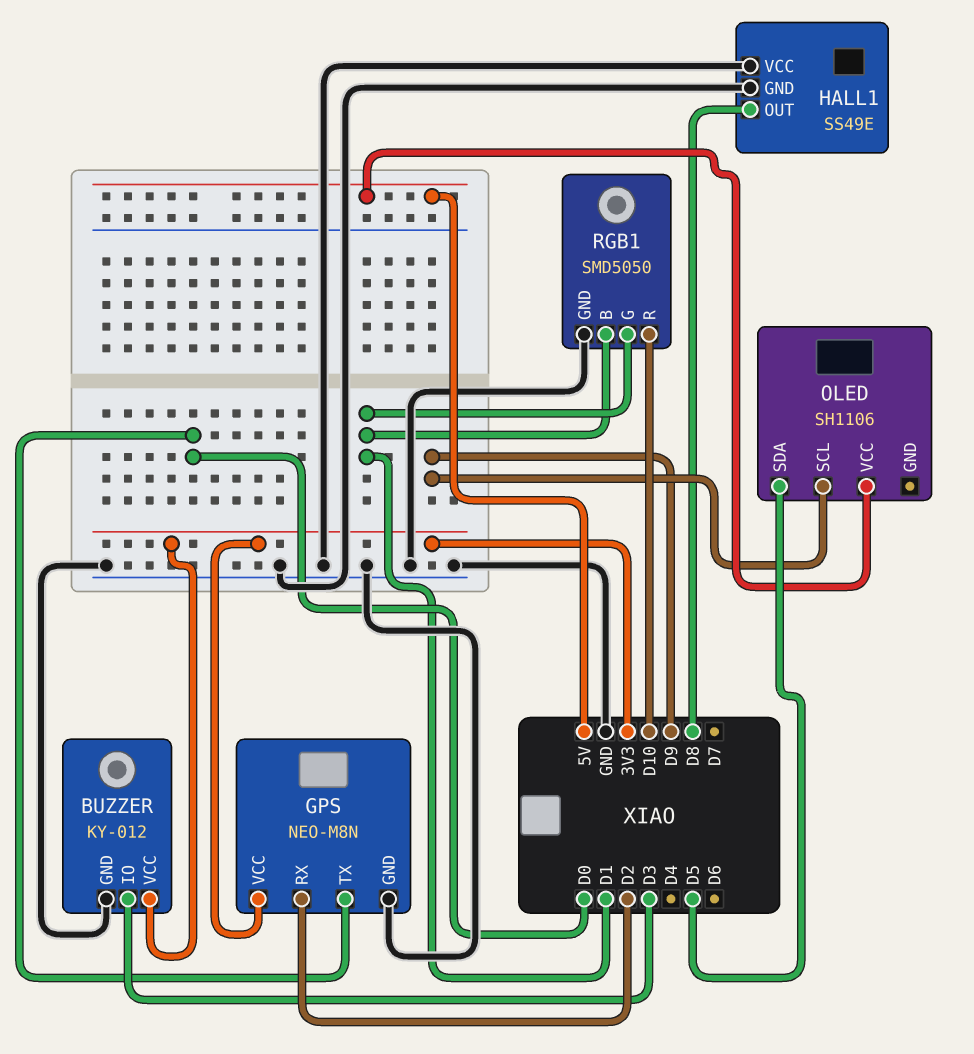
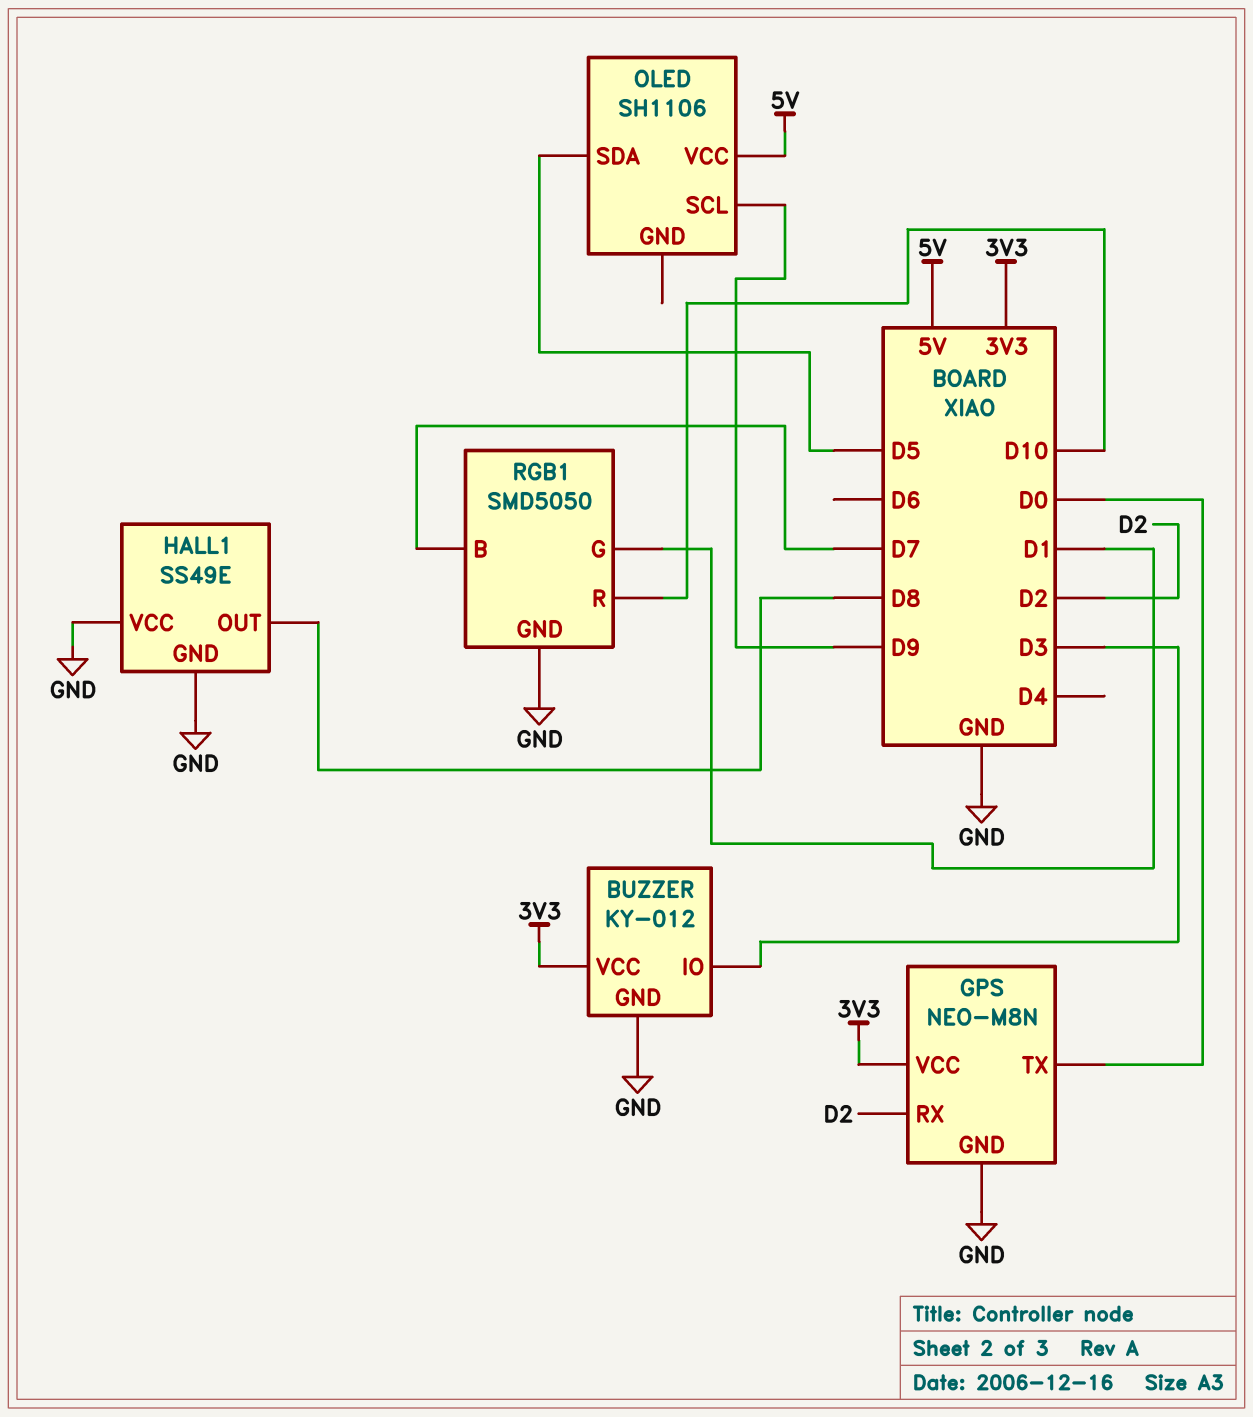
RGB1 pin B: D1 -> D7

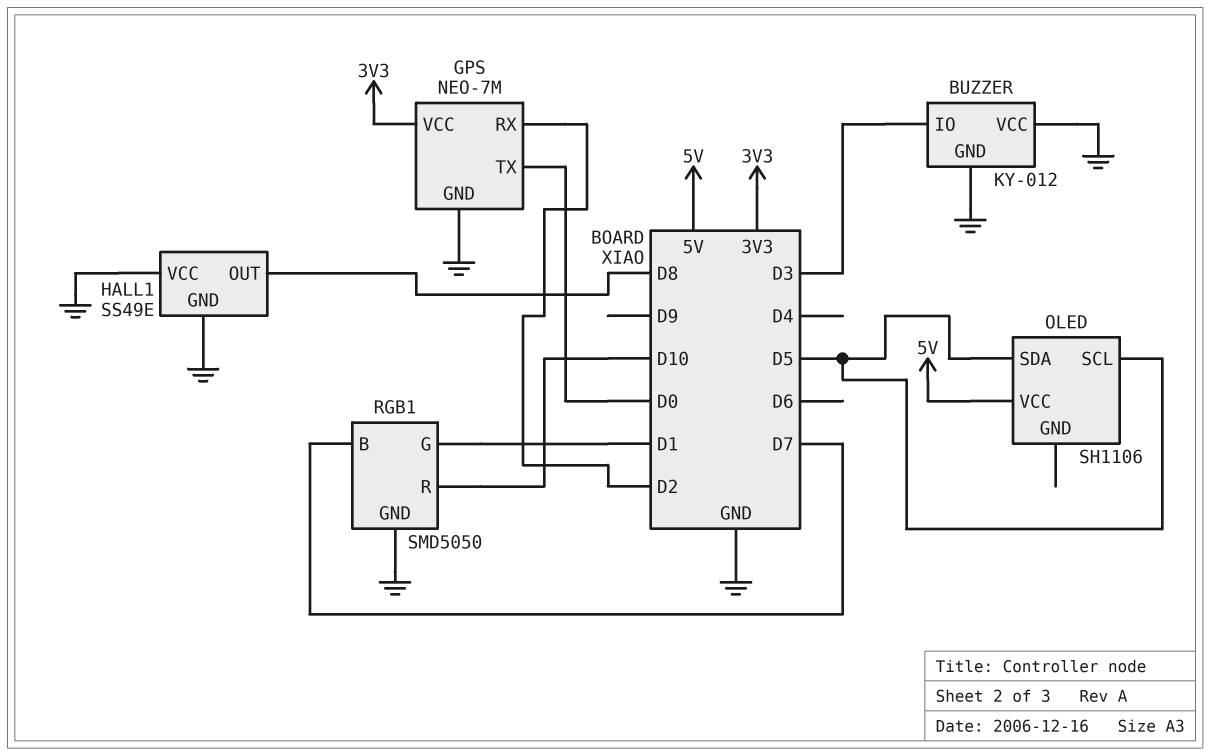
BUZZER pin VCC: 3V3 -> GND
GPS: NEO-M8N -> NEO-7M
OLED pin SCL: D9 -> D5

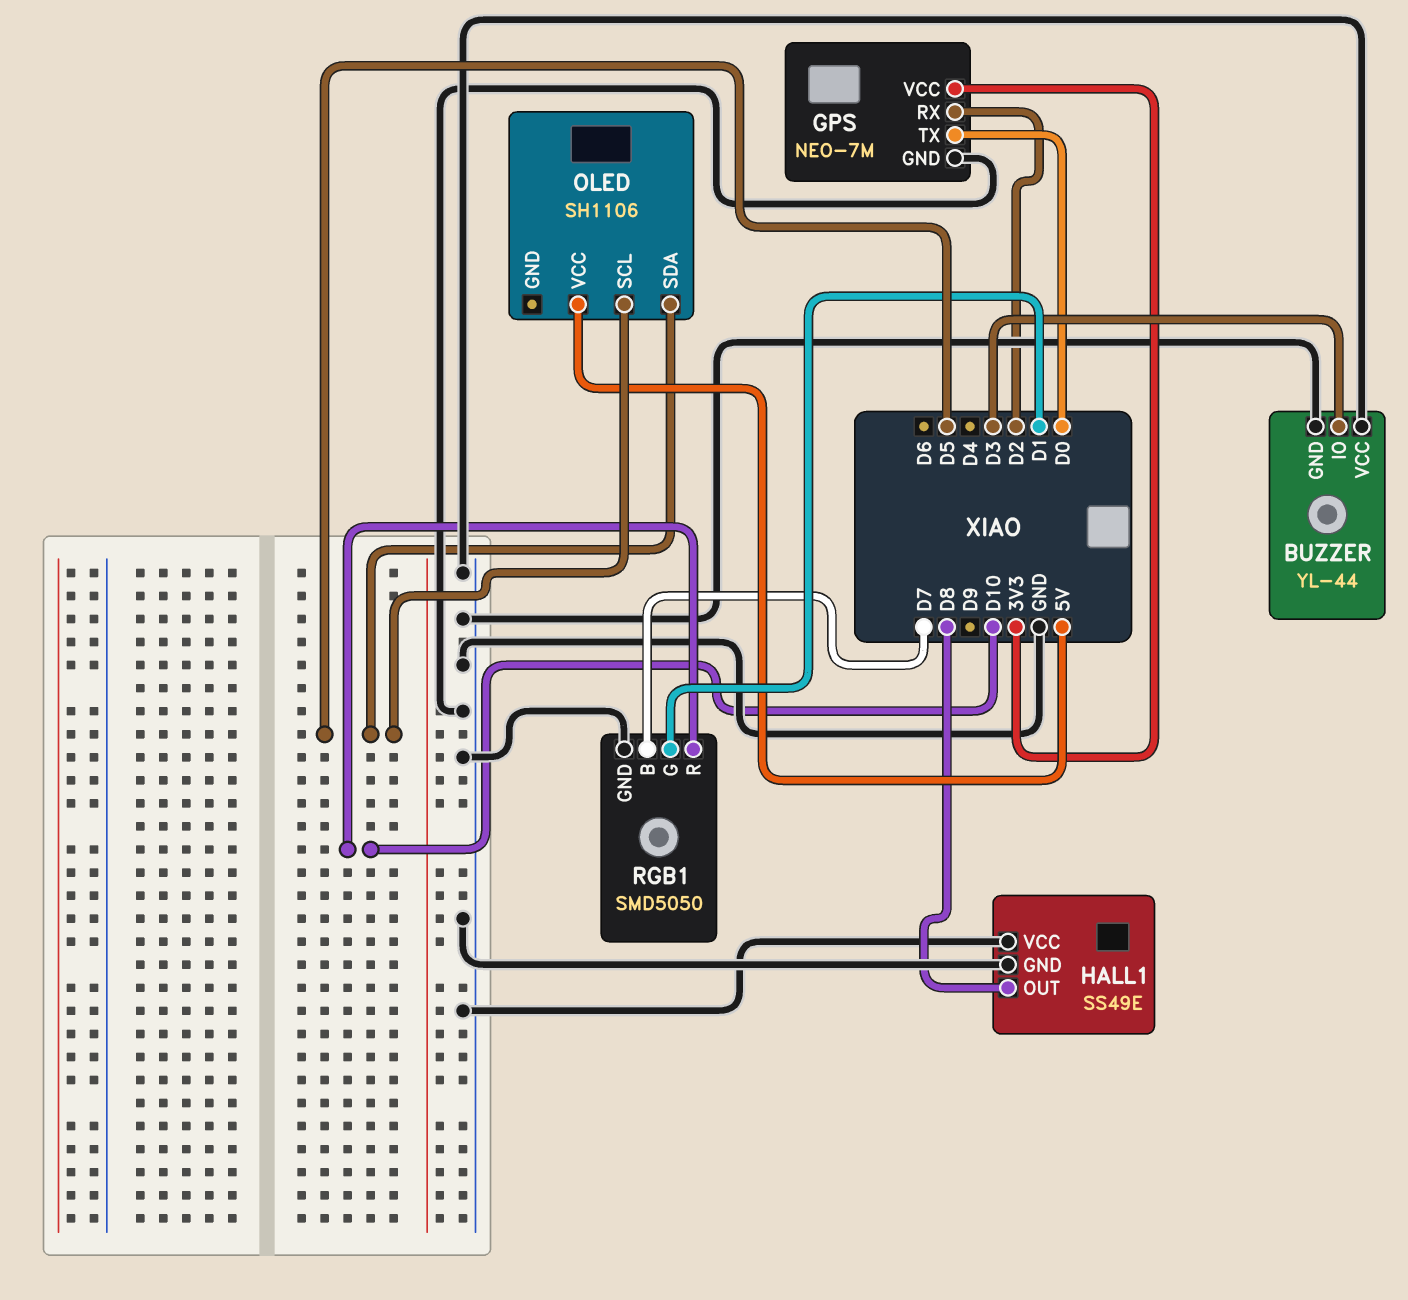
BUZZER: KY-012 -> YL-44

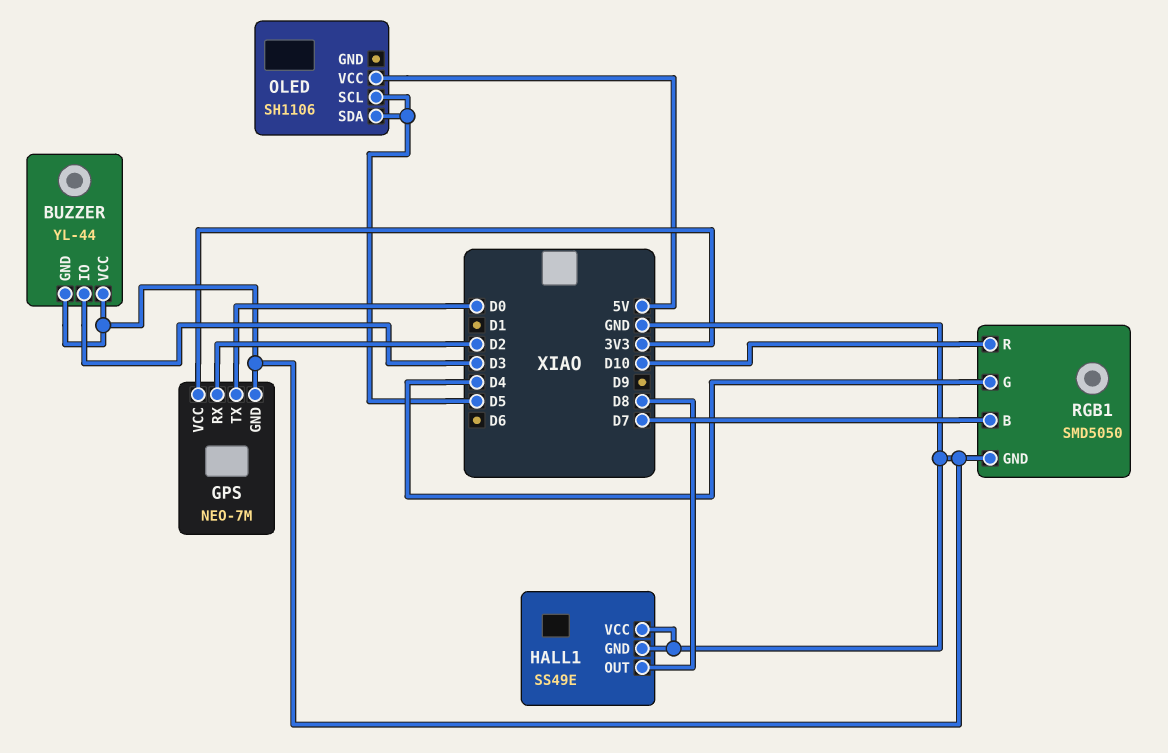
RGB1 pin G: D1 -> D4

